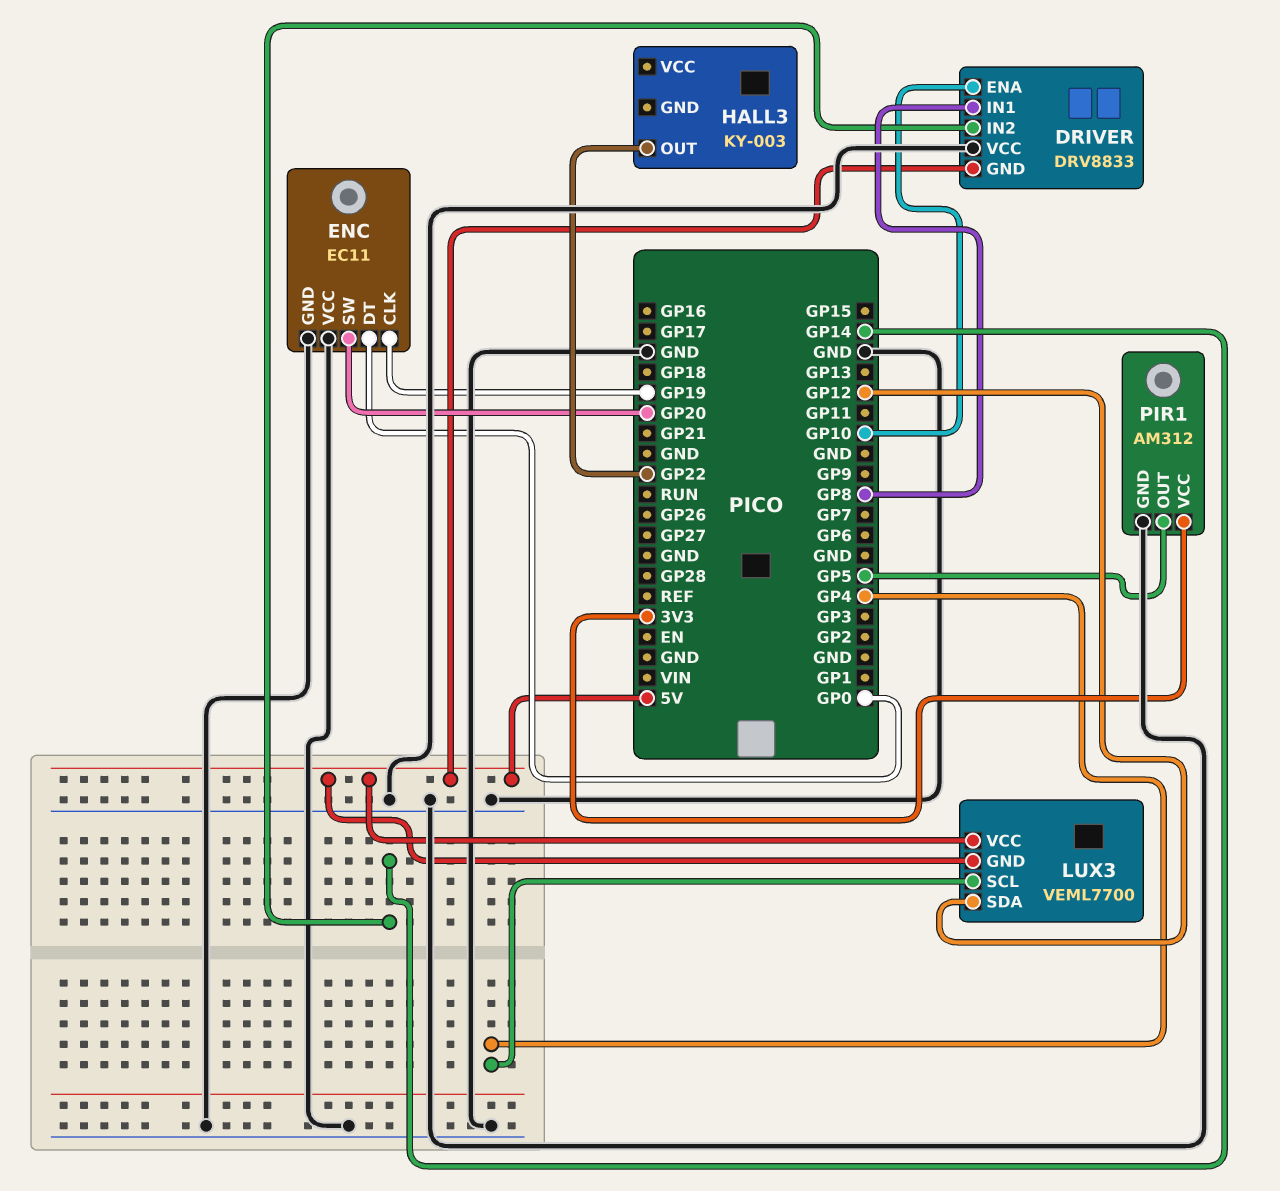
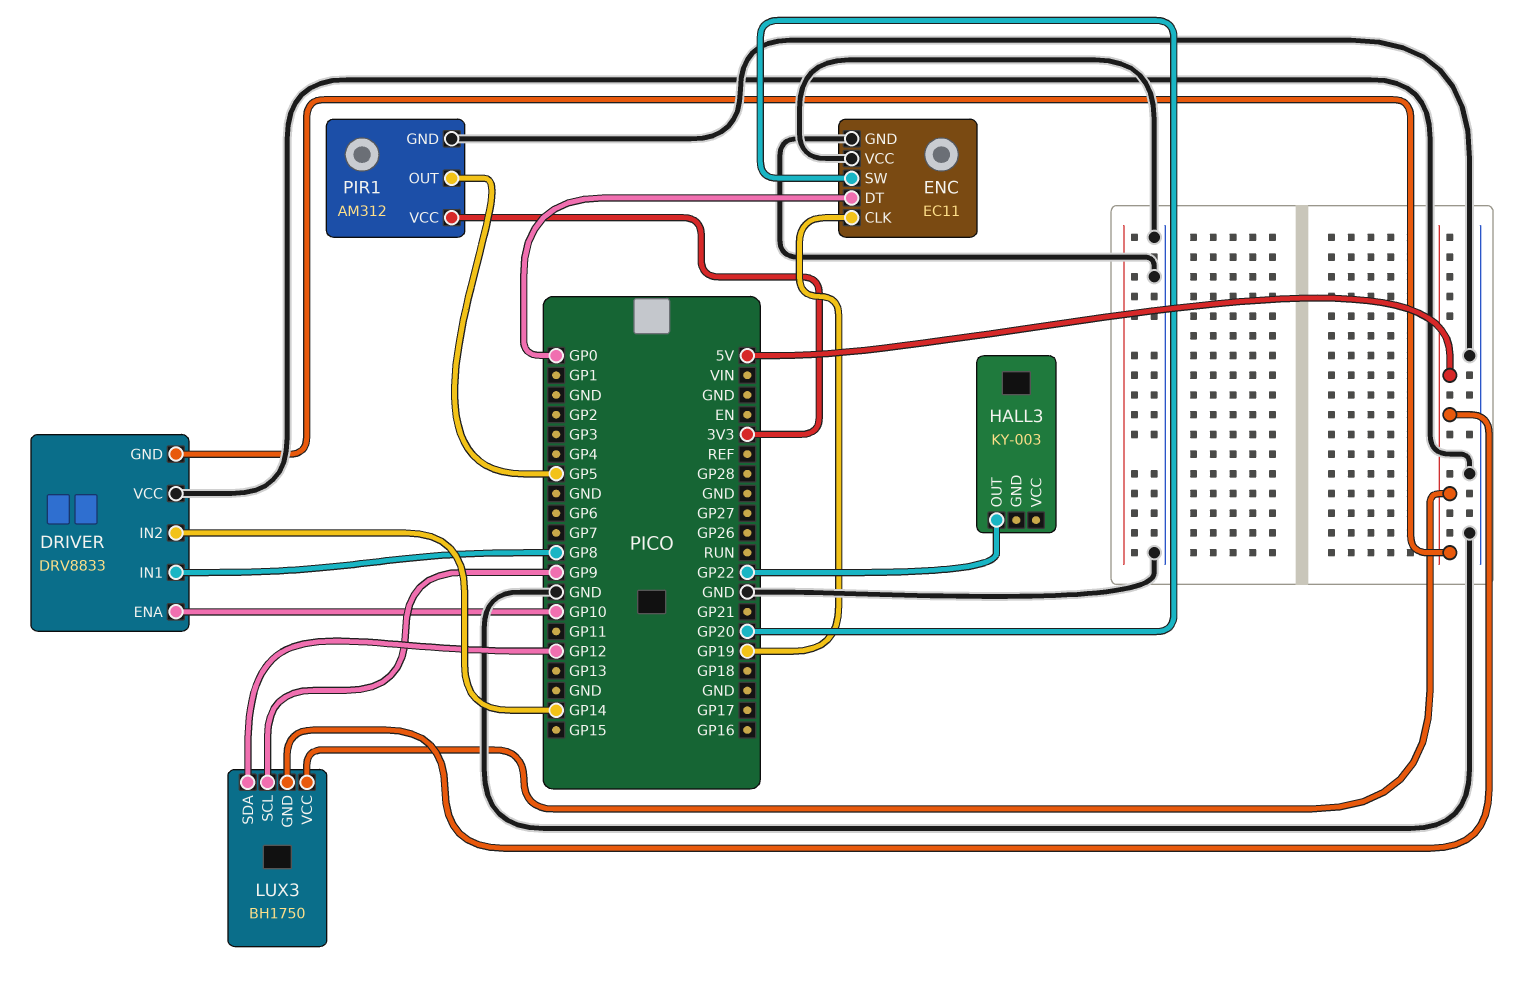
LUX3: VEML7700 -> BH1750
LUX3 pin SCL: GP4 -> GP9

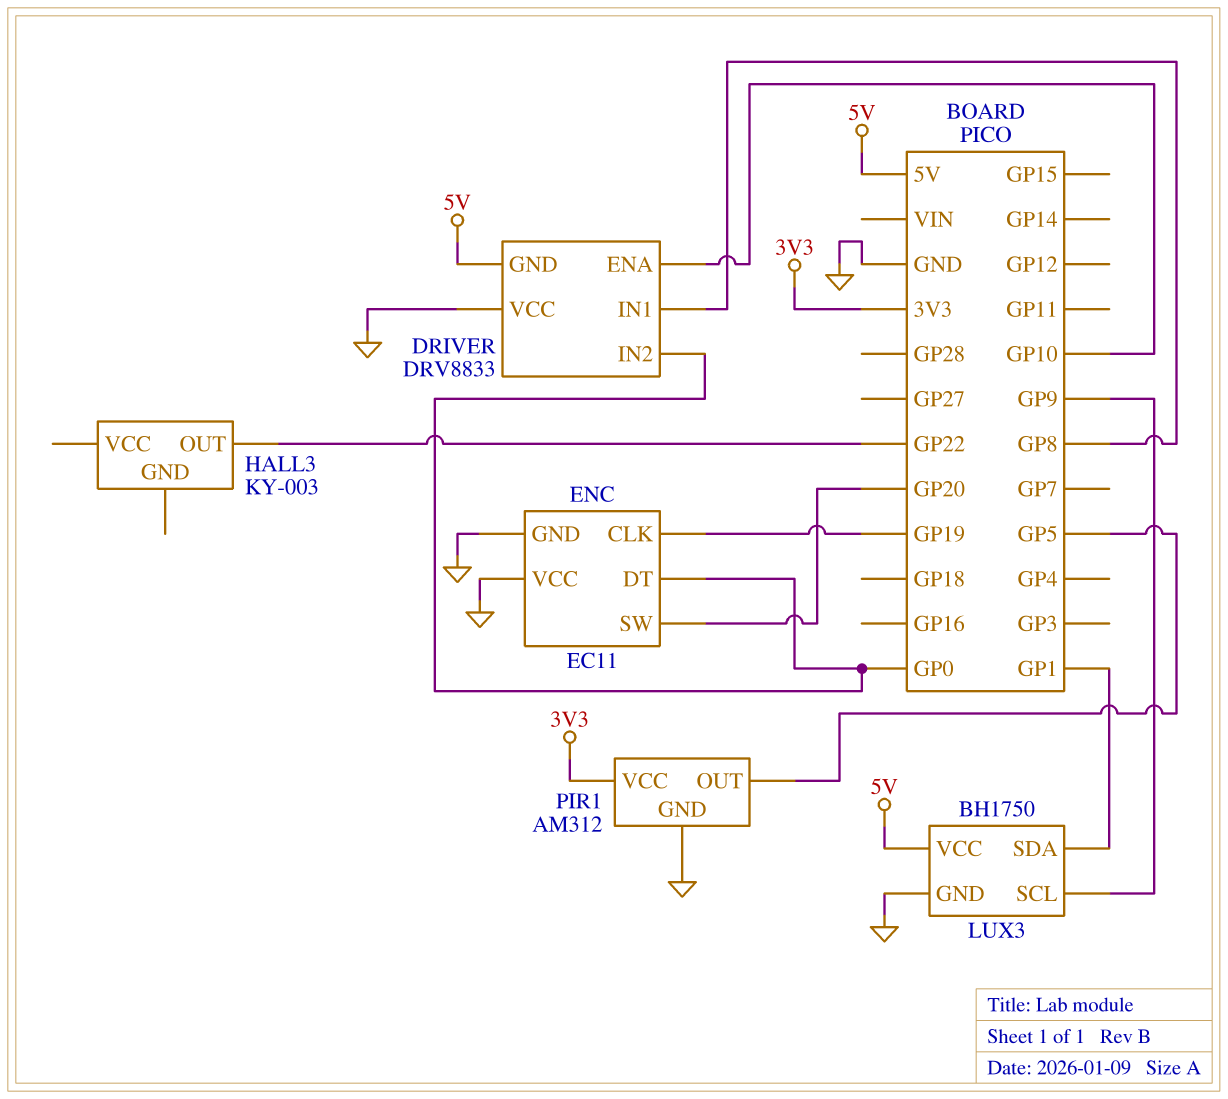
DRIVER pin IN2: GP14 -> GP0
LUX3 pin GND: 5V -> GND
LUX3 pin SDA: GP12 -> GP1

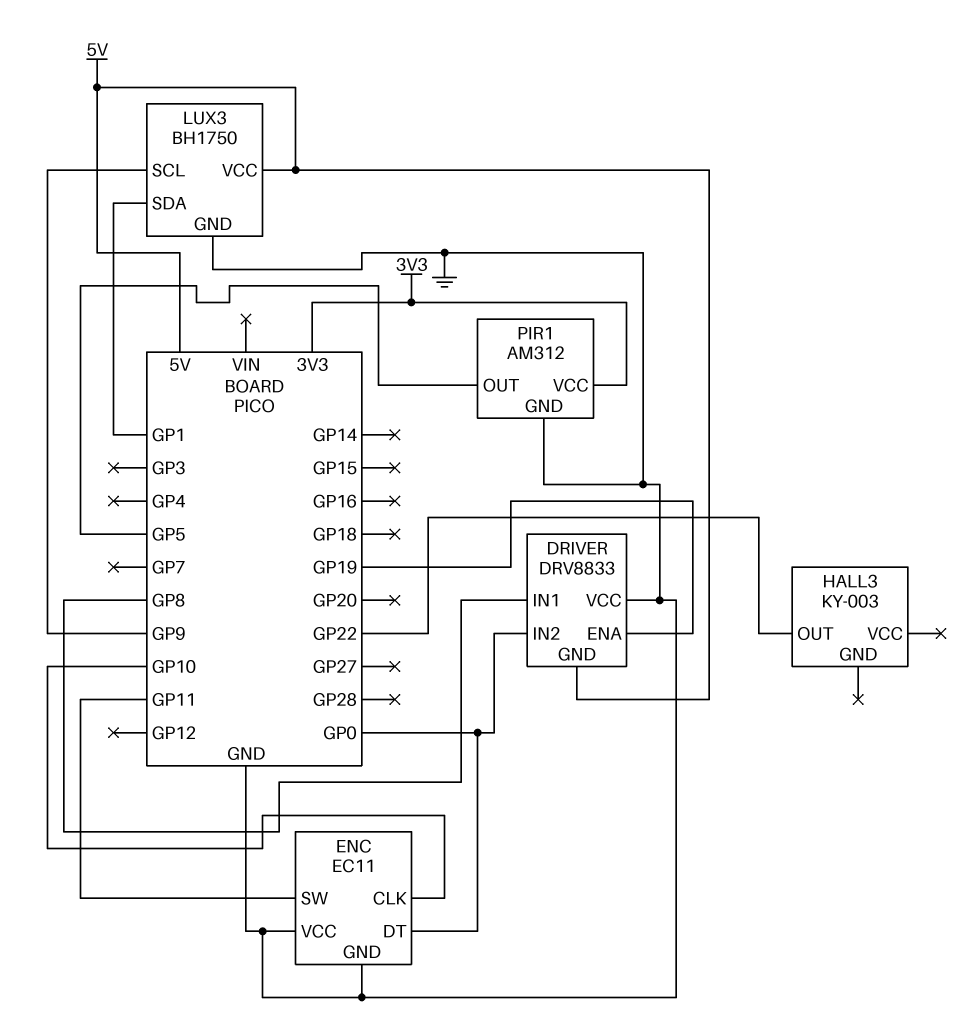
DRIVER pin ENA: GP10 -> GP19
ENC pin CLK: GP19 -> GP10
ENC pin SW: GP20 -> GP11

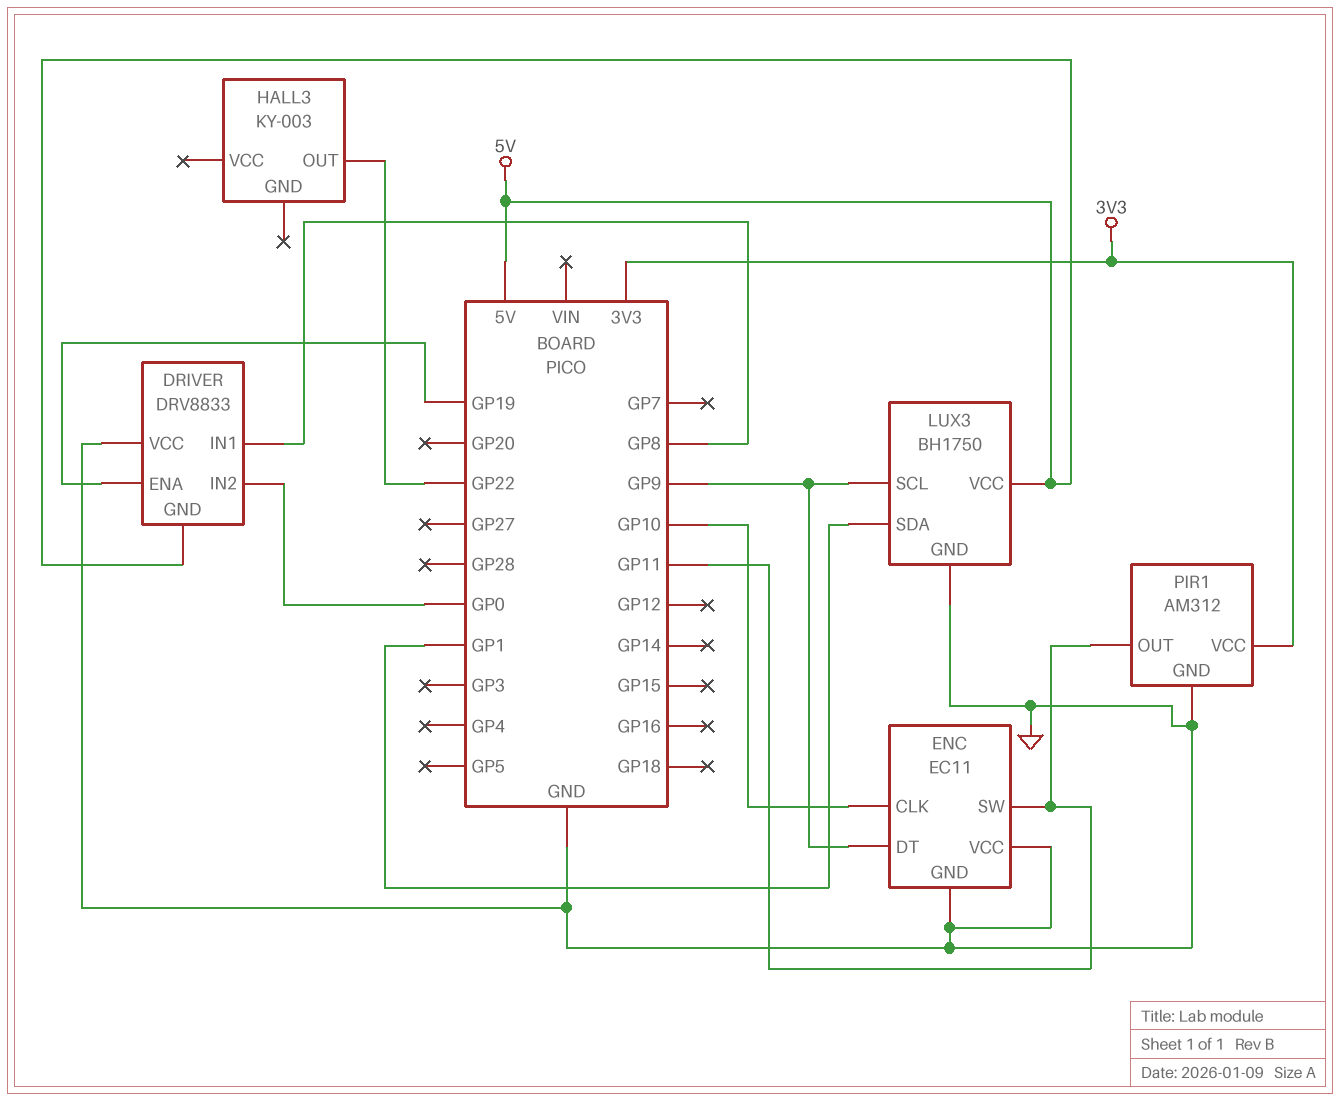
ENC pin DT: GP0 -> GP9
PIR1 pin OUT: GP5 -> GP11

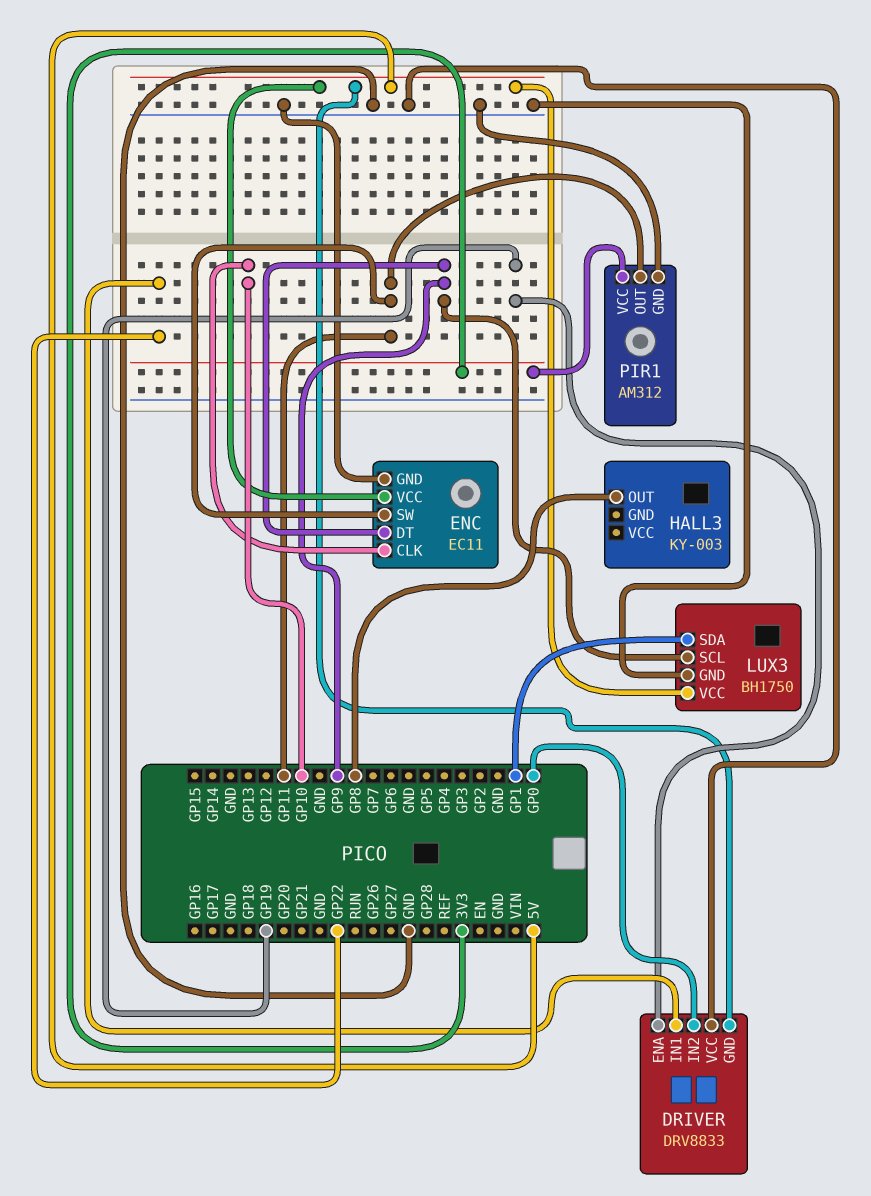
DRIVER pin IN1: GP8 -> GP22
ENC pin VCC: GND -> 5V
HALL3 pin OUT: GP22 -> GP8

